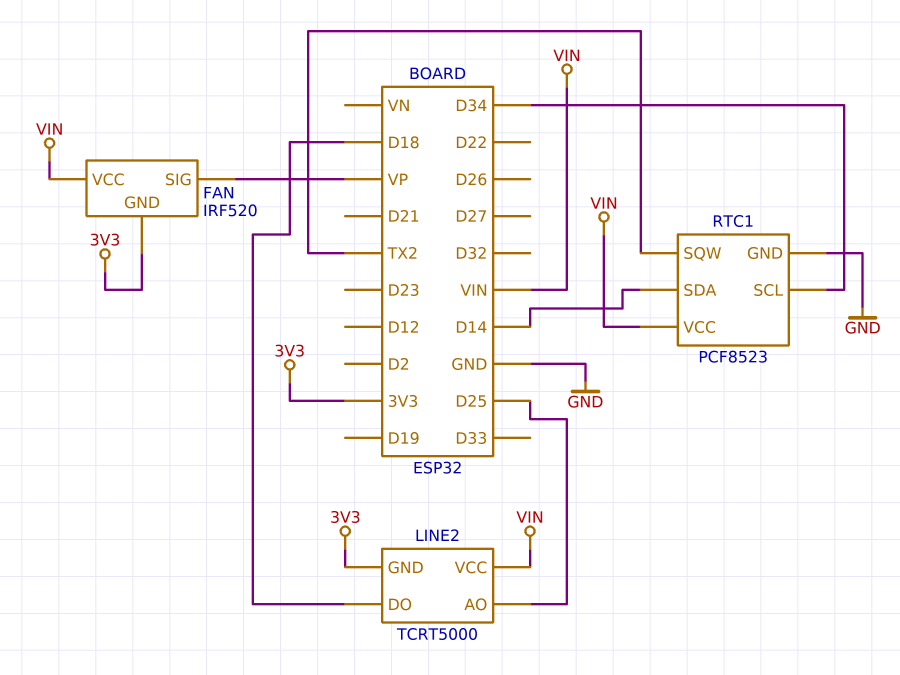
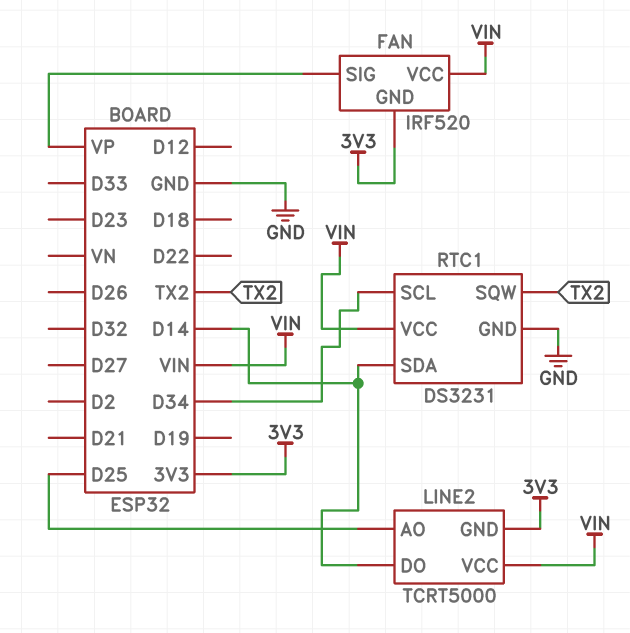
LINE2 pin DO: D18 -> D14
RTC1: PCF8523 -> DS3231

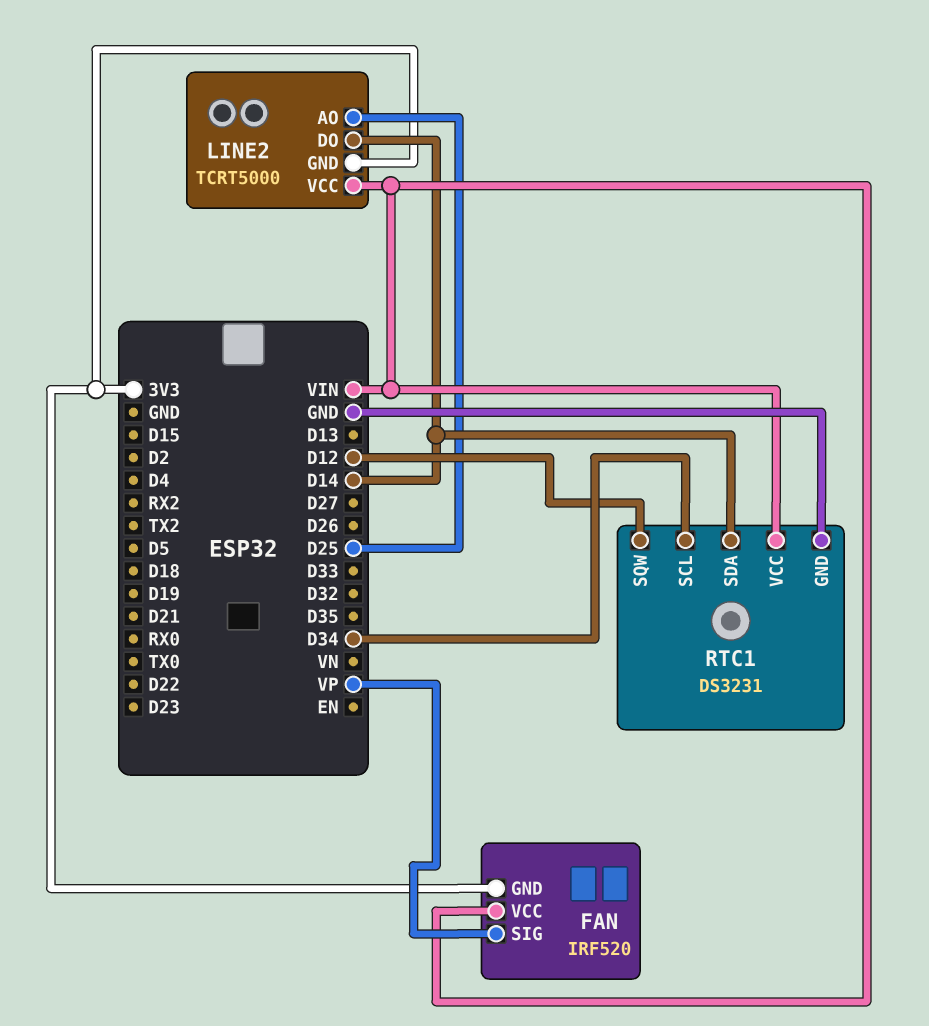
RTC1 pin SQW: TX2 -> D12

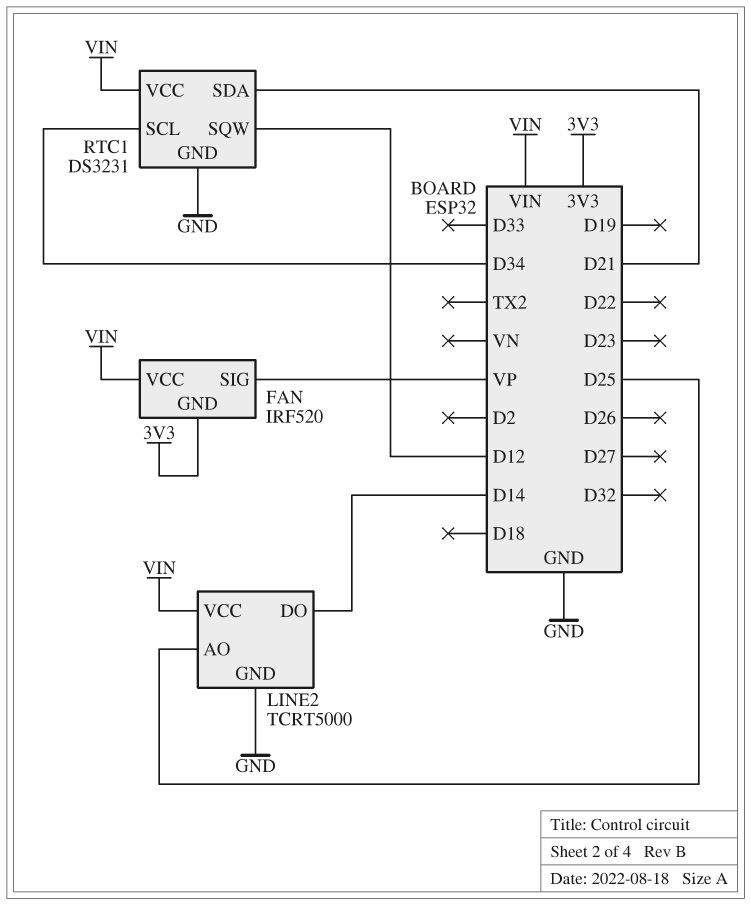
LINE2 pin GND: 3V3 -> GND
RTC1 pin SDA: D14 -> D21

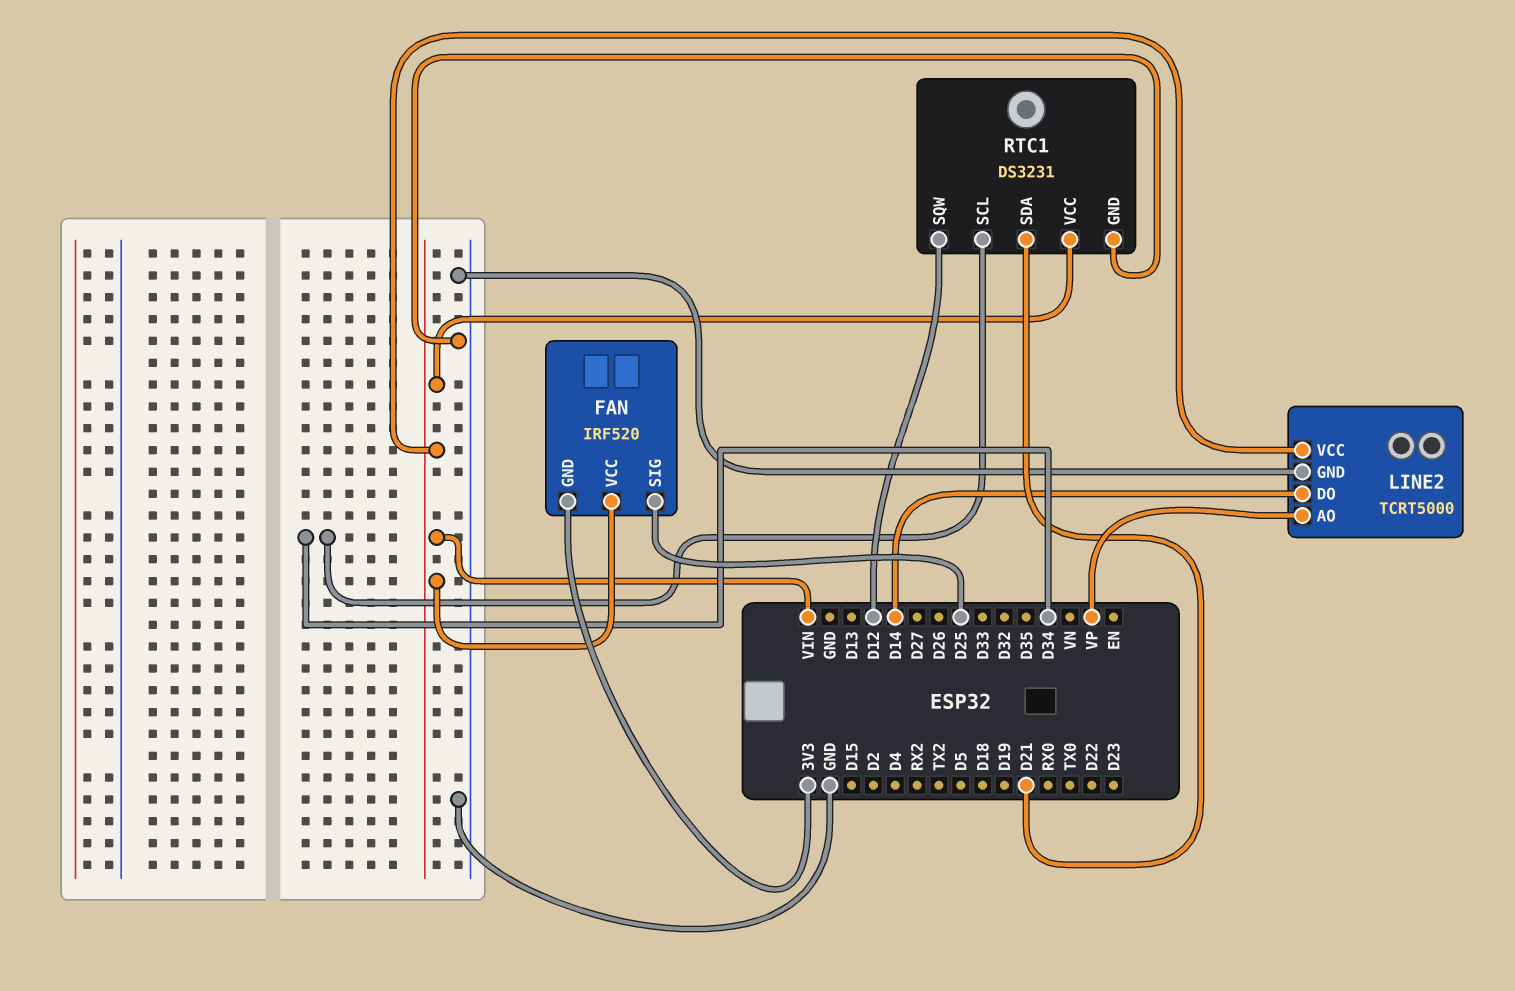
FAN pin SIG: VP -> D25
LINE2 pin AO: D25 -> VP

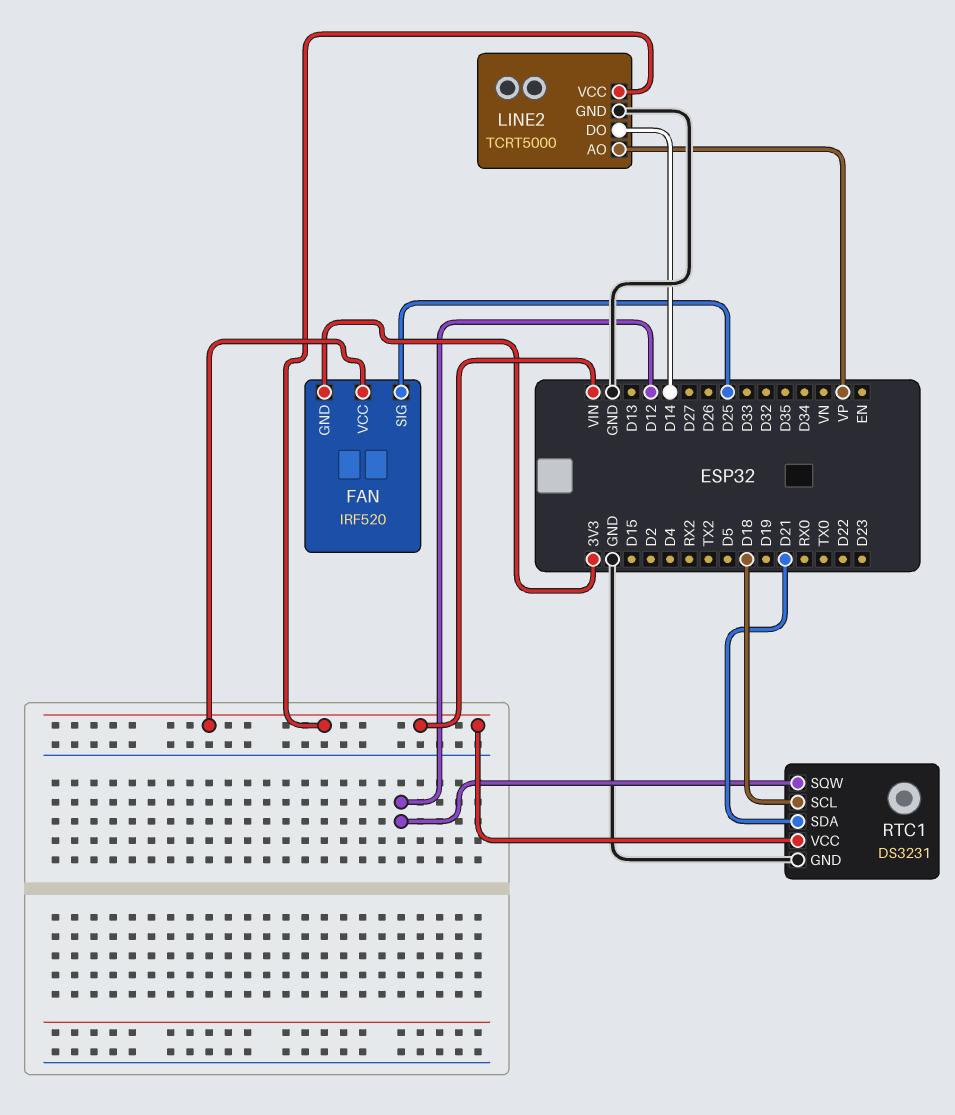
RTC1 pin SCL: D34 -> D18

